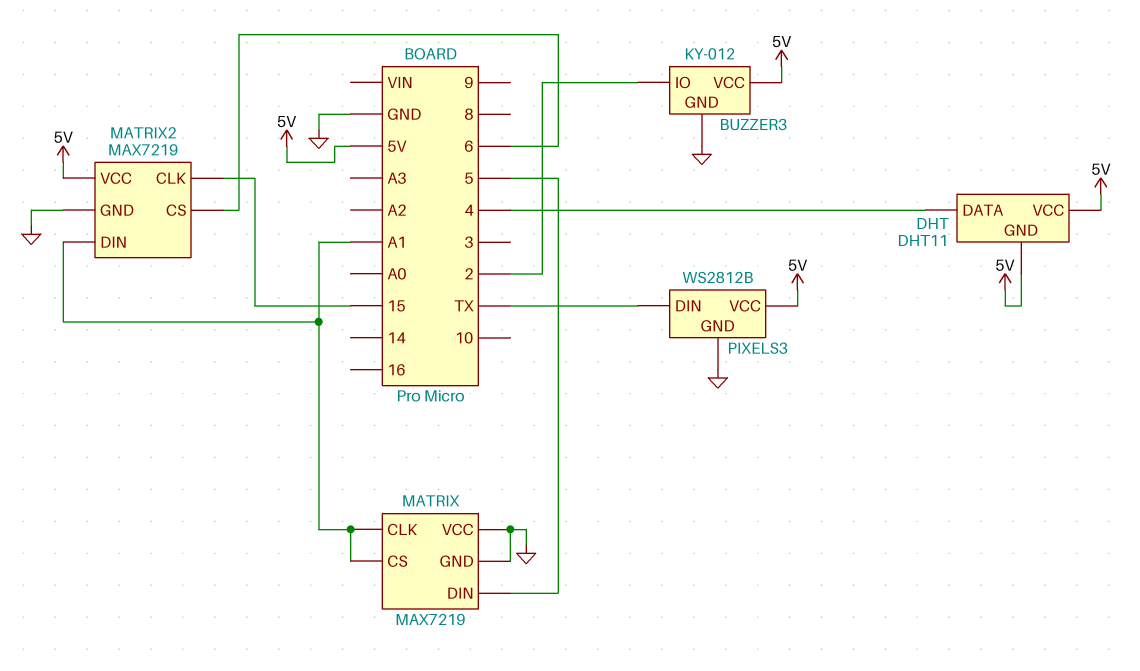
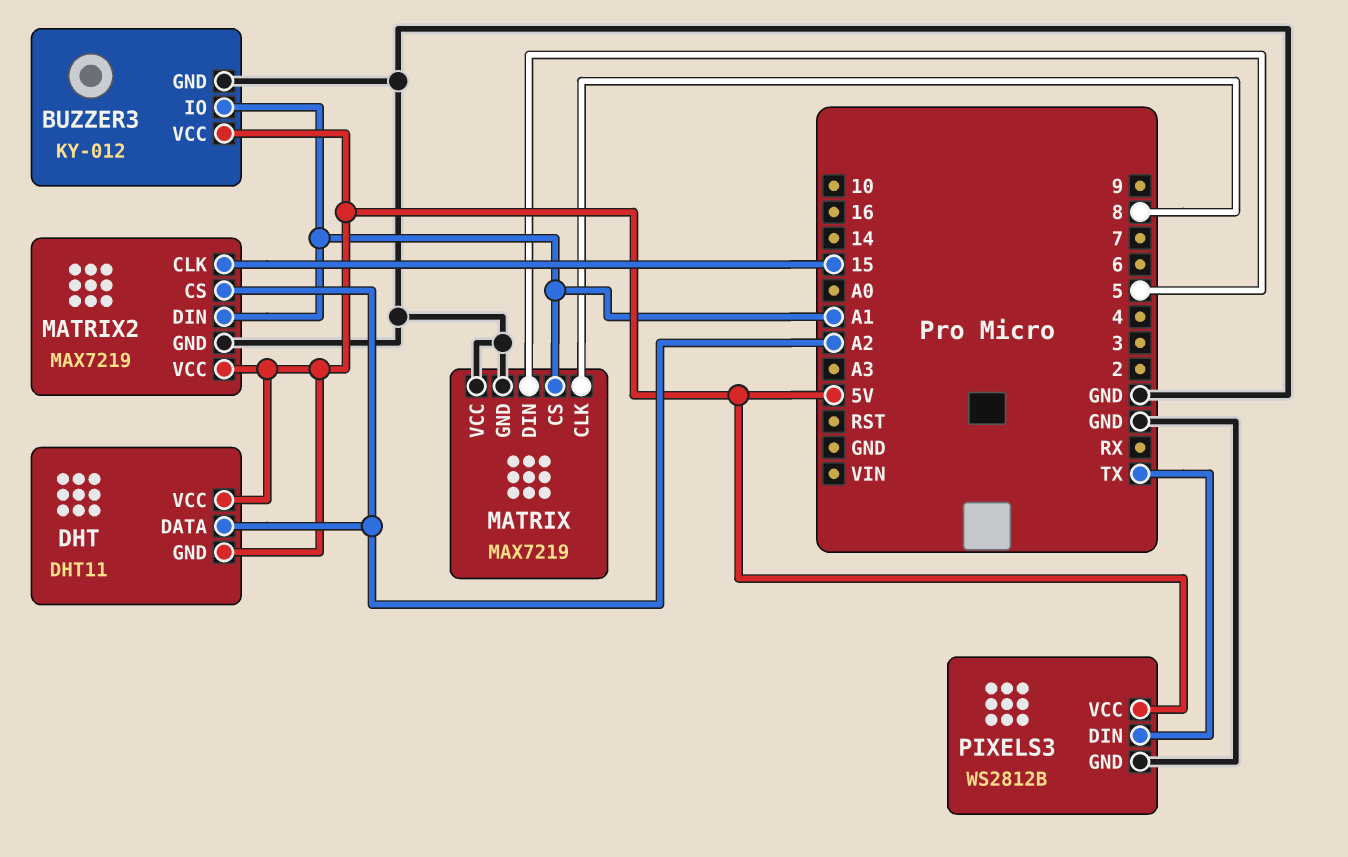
BUZZER3 pin IO: 2 -> A1
DHT pin DATA: 4 -> A2
MATRIX pin CLK: A1 -> 8
MATRIX2 pin CS: 6 -> A2

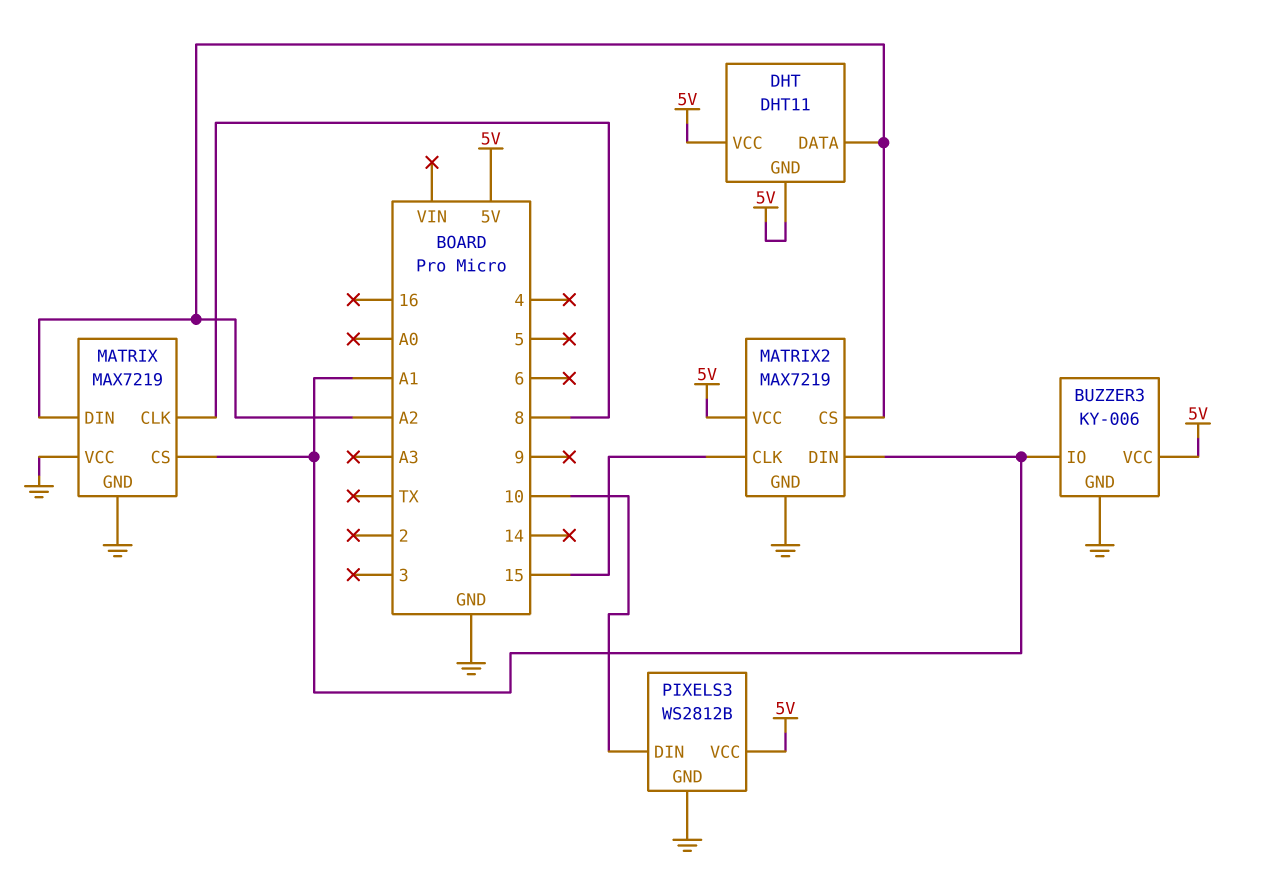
BUZZER3: KY-012 -> KY-006
MATRIX pin DIN: 5 -> A2
PIXELS3 pin DIN: TX -> 10

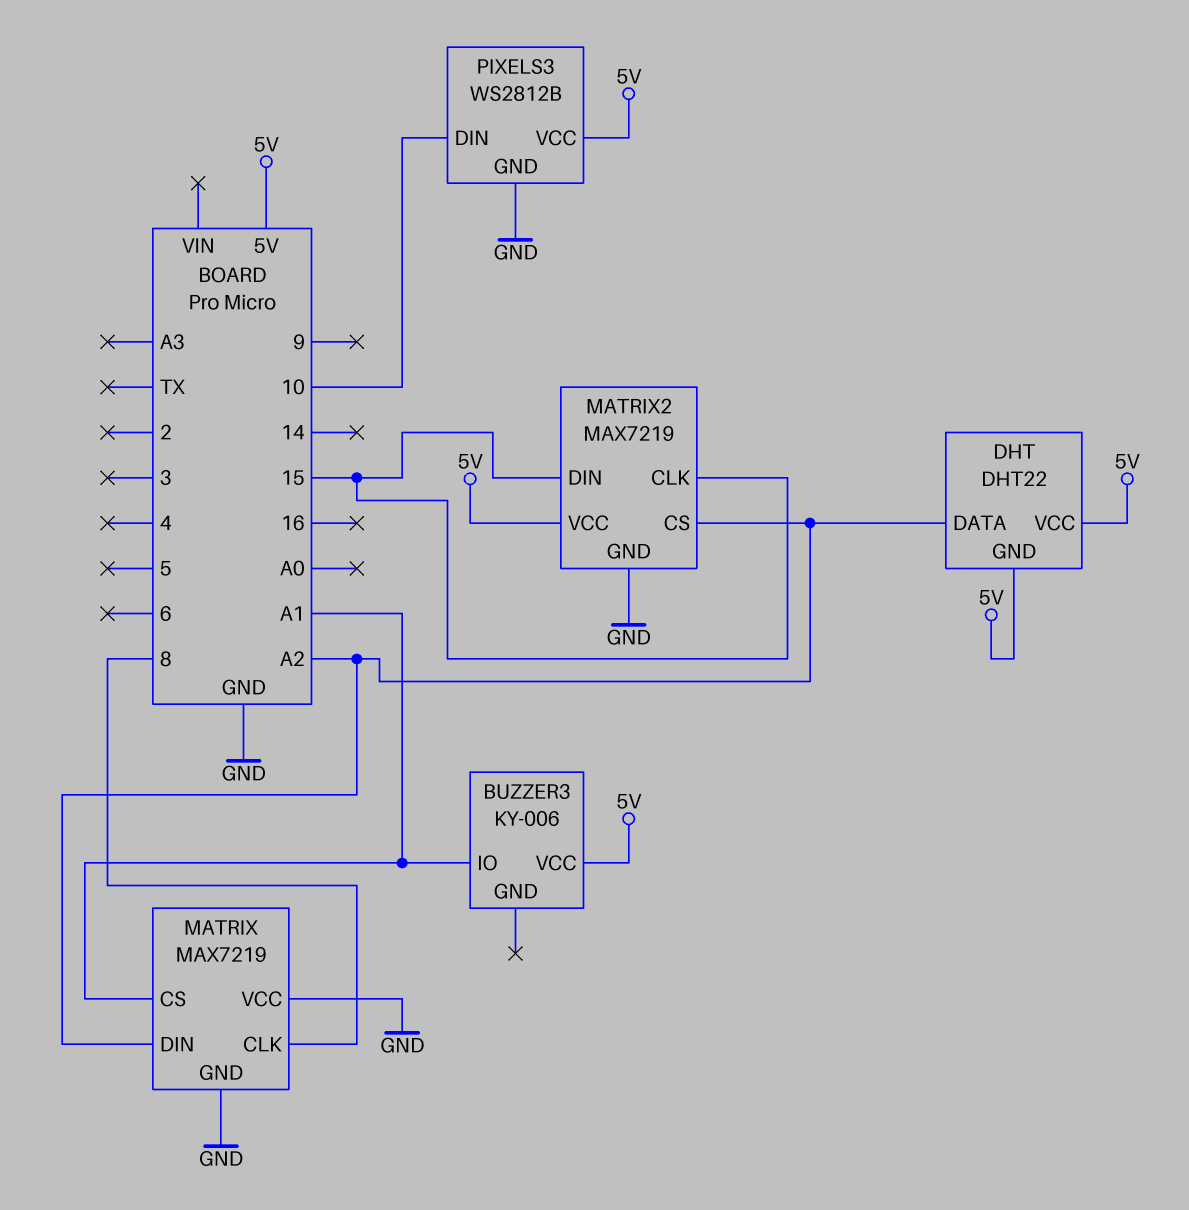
BUZZER3 pin GND: GND -> none
DHT: DHT11 -> DHT22
MATRIX2 pin DIN: A1 -> 15

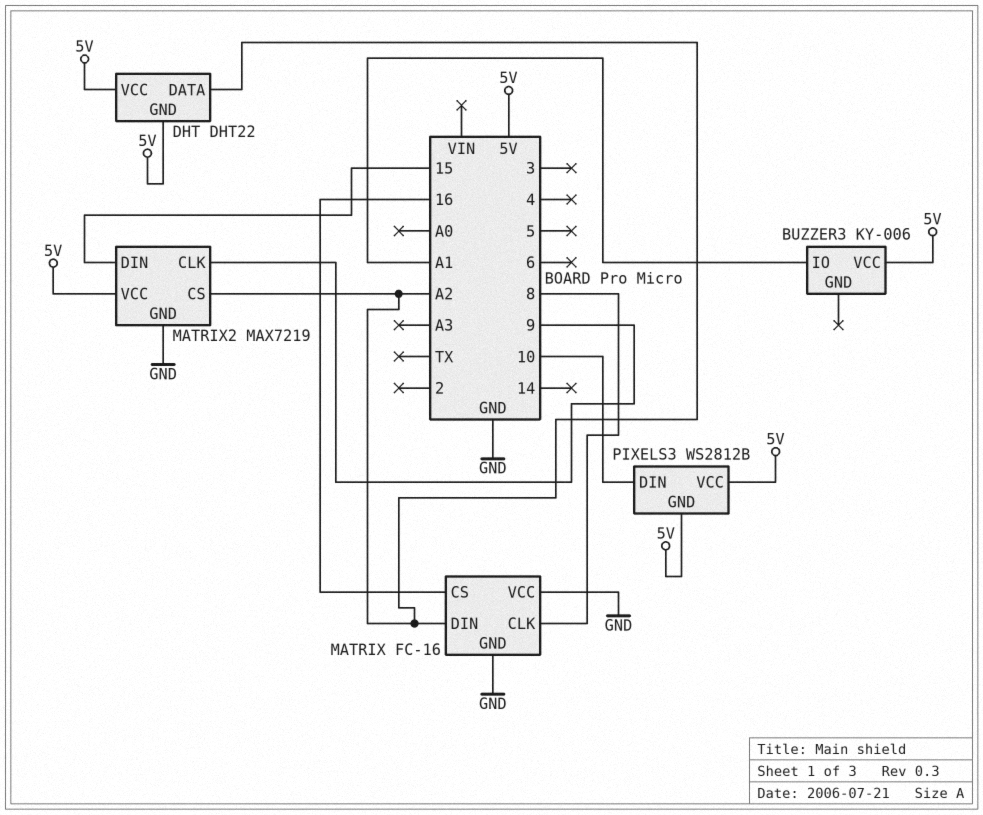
MATRIX: MAX7219 -> FC-16
MATRIX pin CS: A1 -> 16
MATRIX2 pin CLK: 15 -> 9
PIXELS3 pin GND: GND -> 5V

